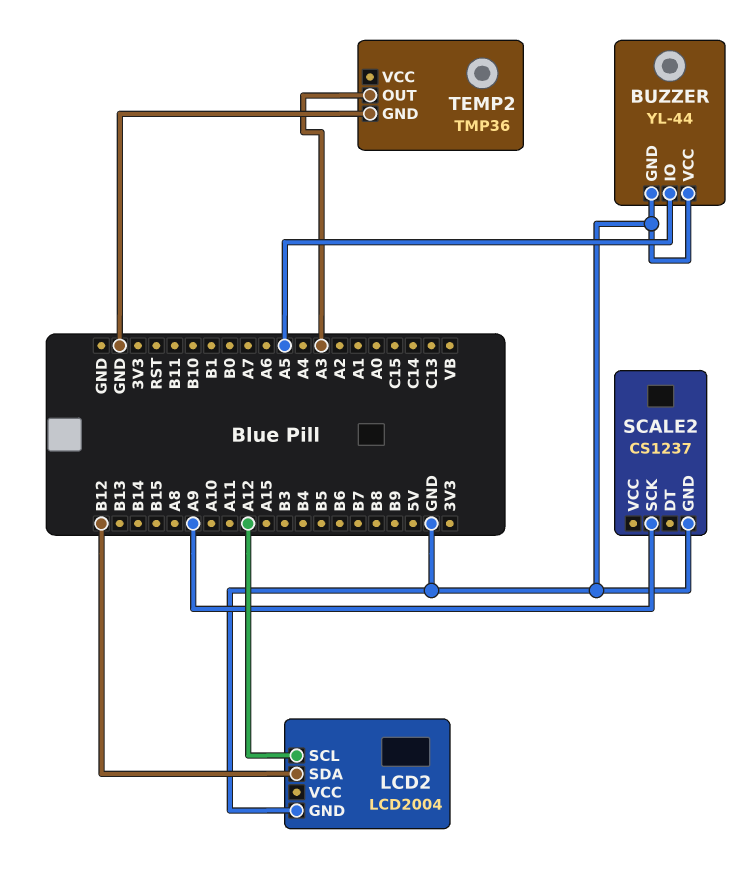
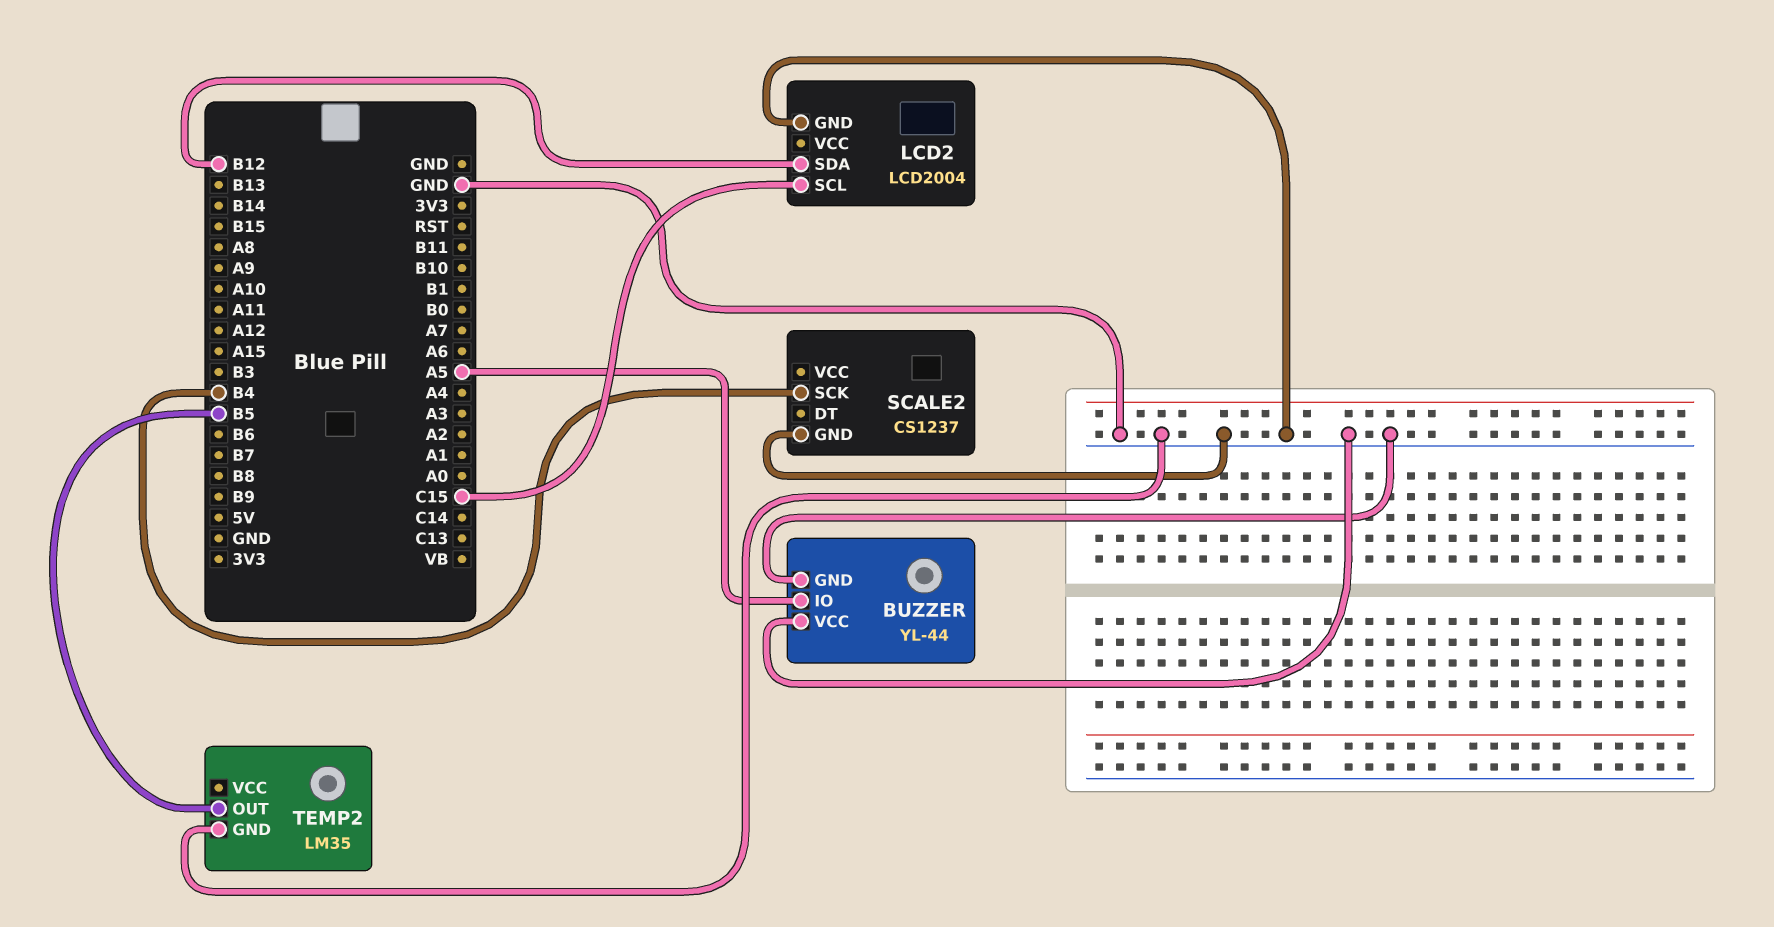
LCD2 pin SCL: A12 -> C15
SCALE2 pin SCK: A9 -> B4
TEMP2: TMP36 -> LM35
TEMP2 pin OUT: A3 -> B5

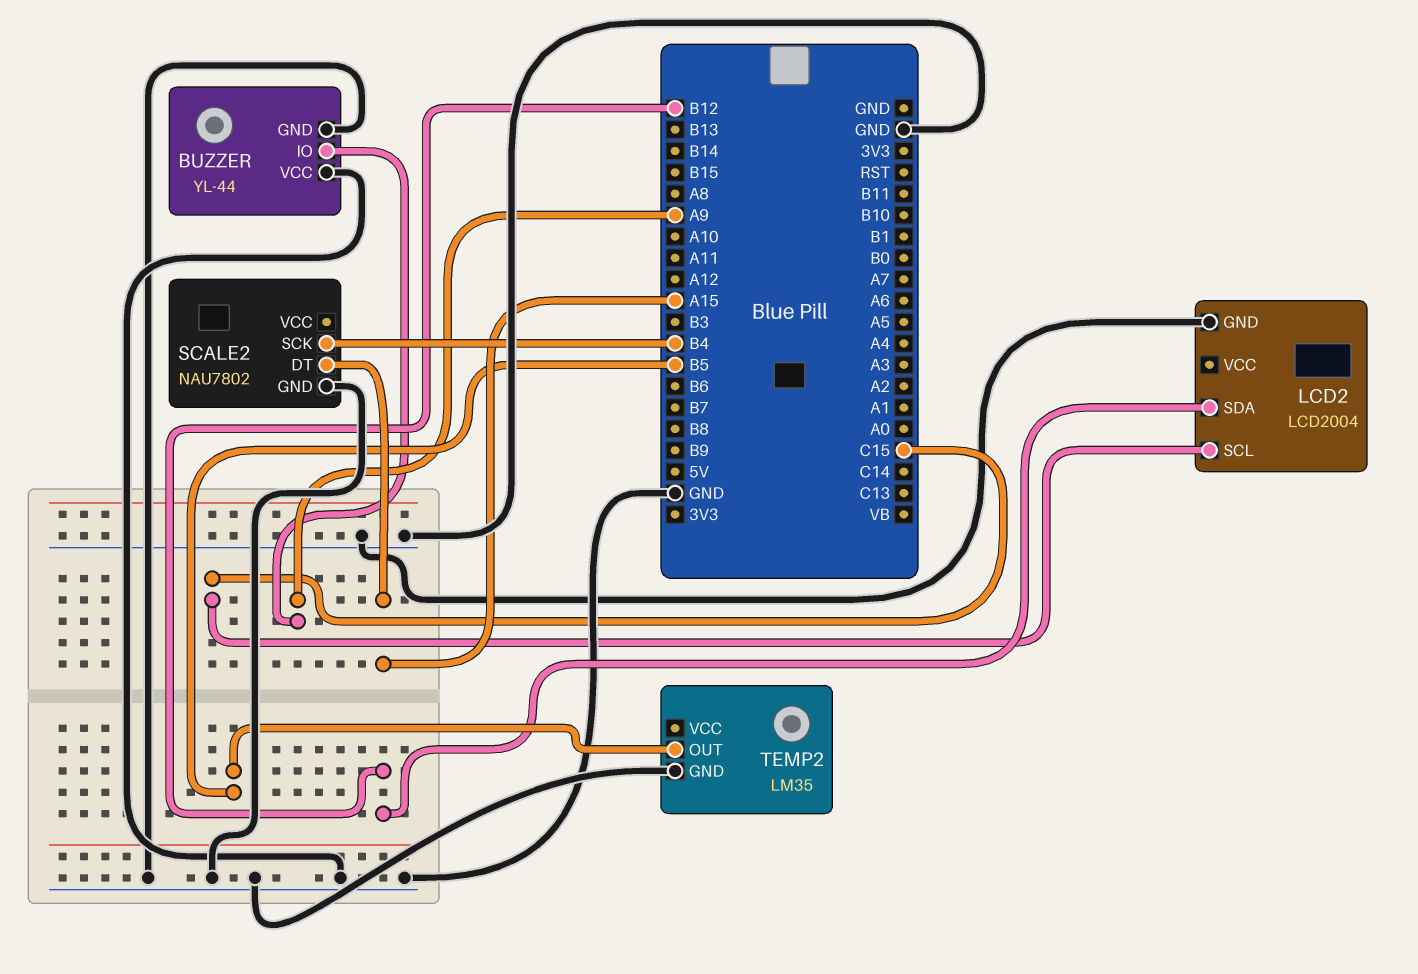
BUZZER pin IO: A5 -> A9
SCALE2: CS1237 -> NAU7802
SCALE2 pin DT: none -> A15

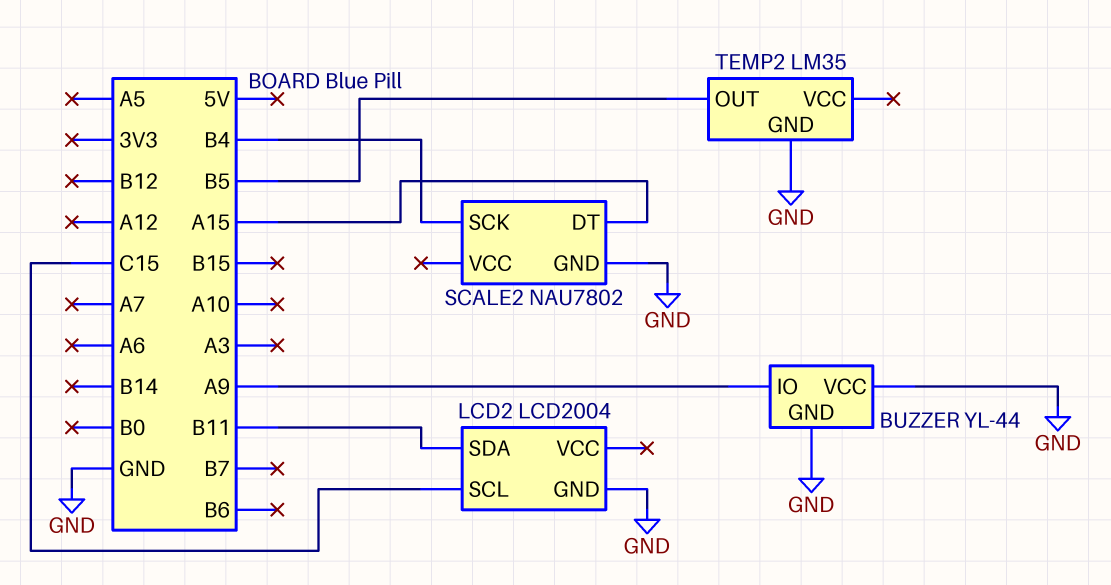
LCD2 pin SDA: B12 -> B11

